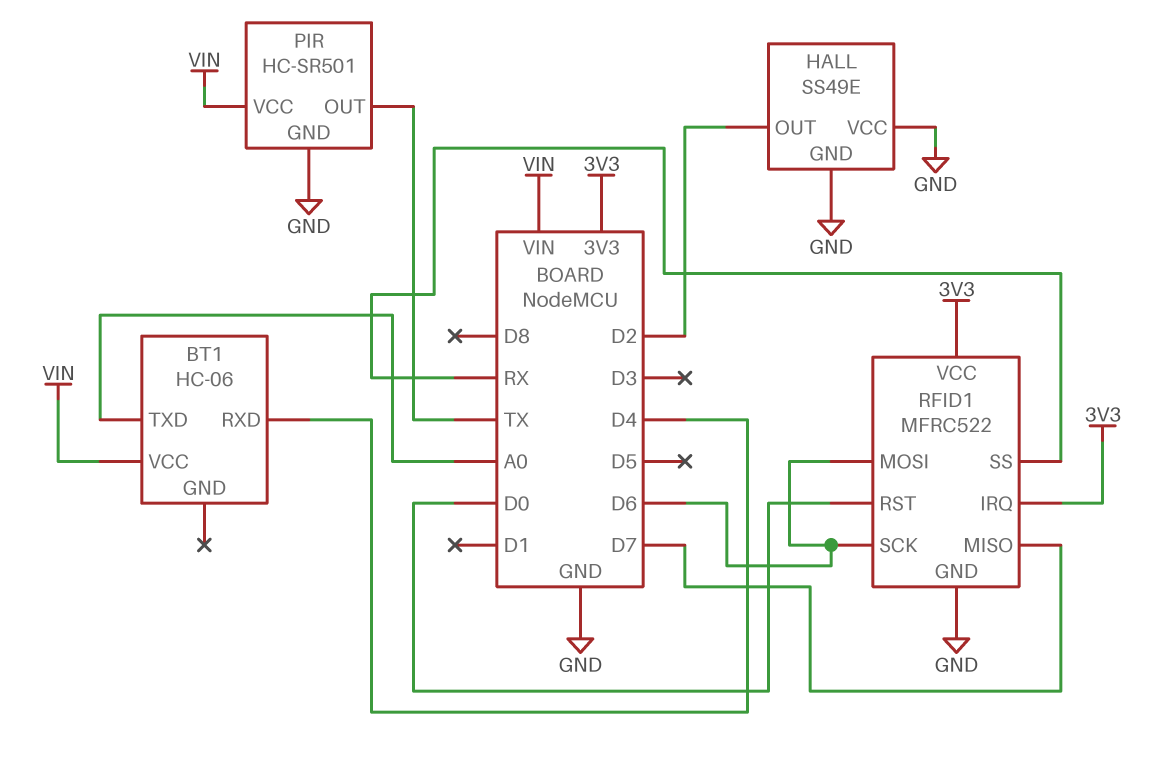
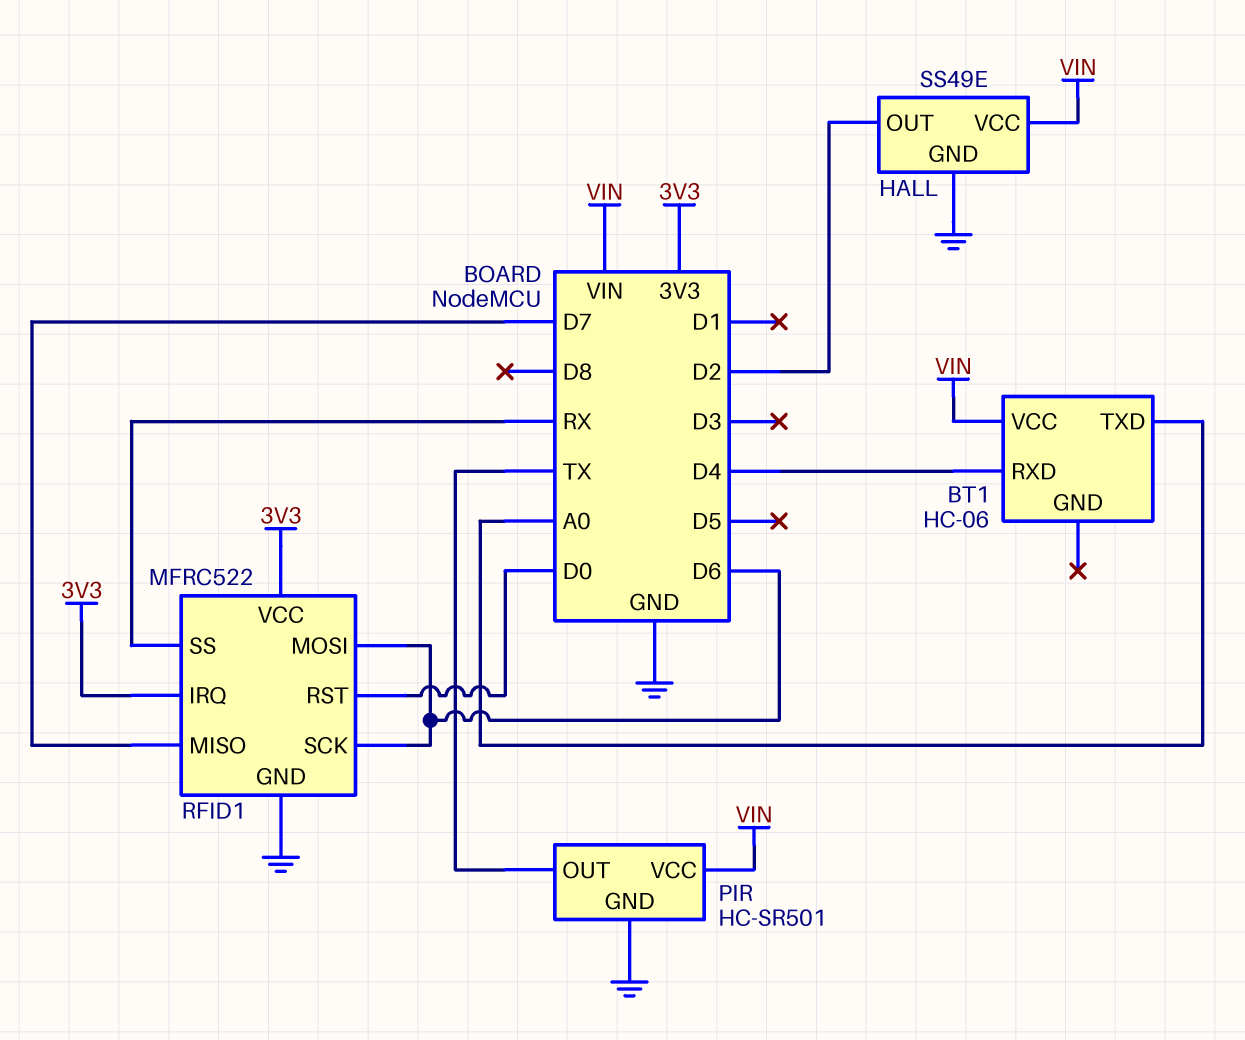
HALL pin VCC: GND -> VIN

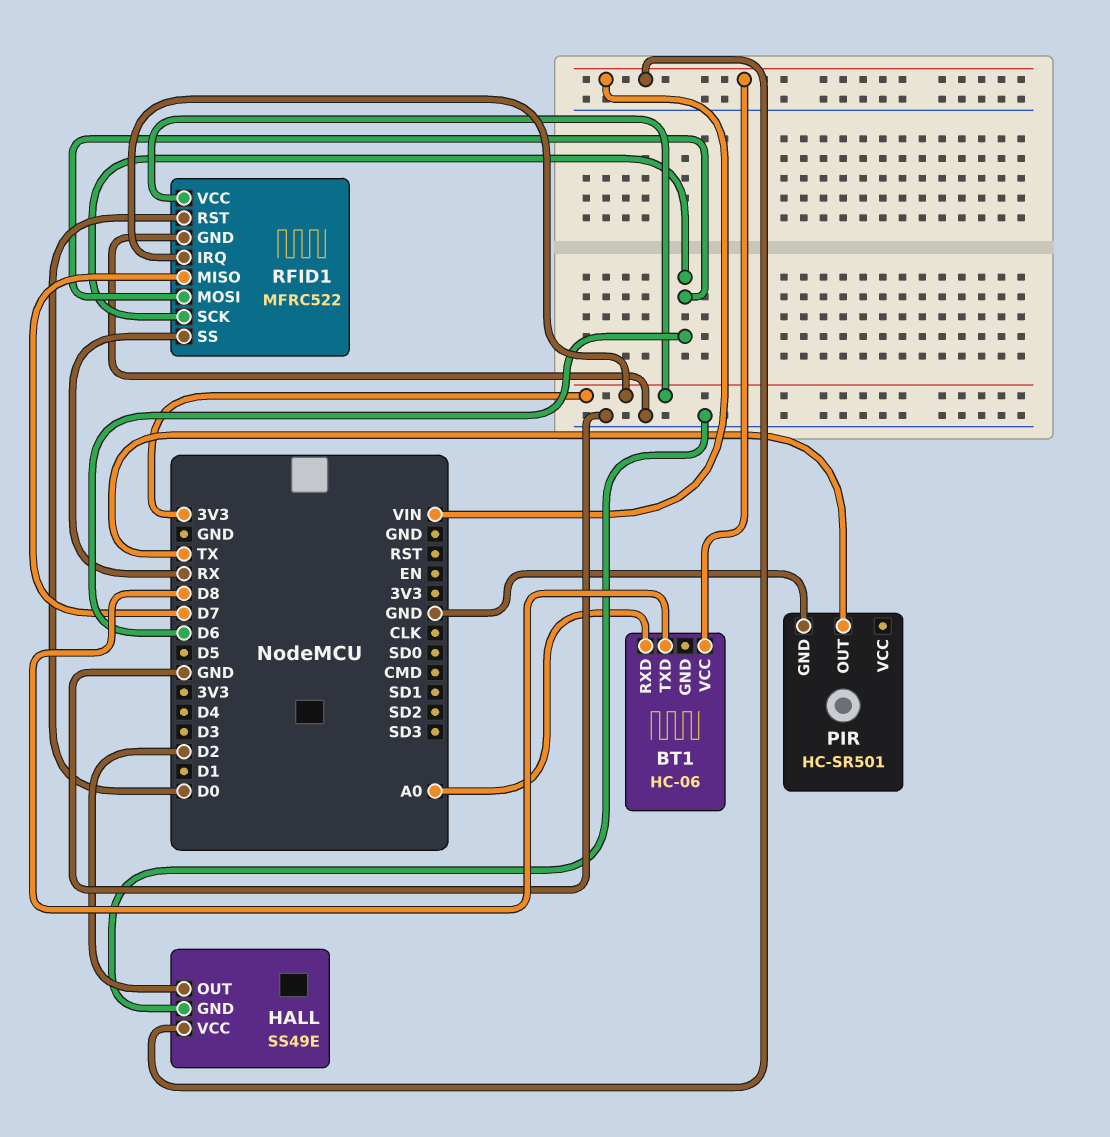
BT1 pin RXD: D4 -> A0
BT1 pin TXD: A0 -> D8
PIR pin VCC: VIN -> none

